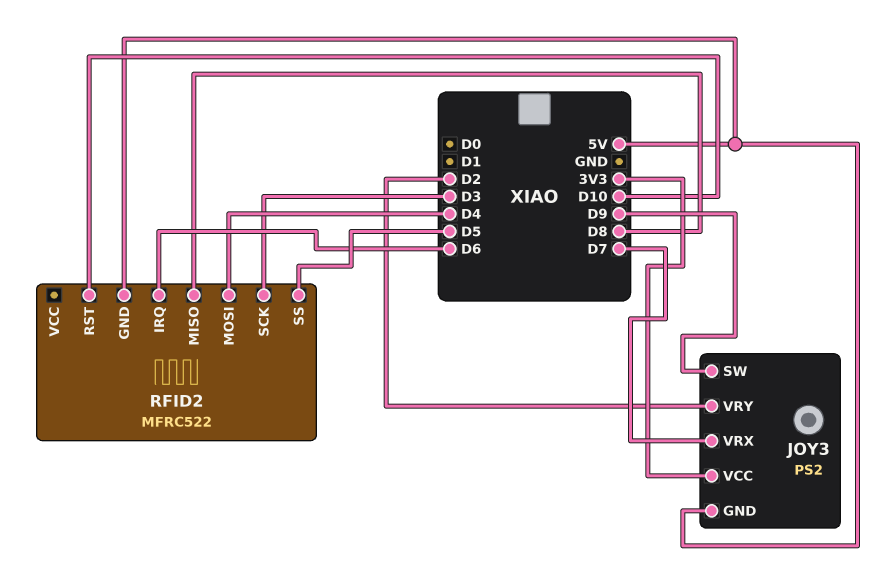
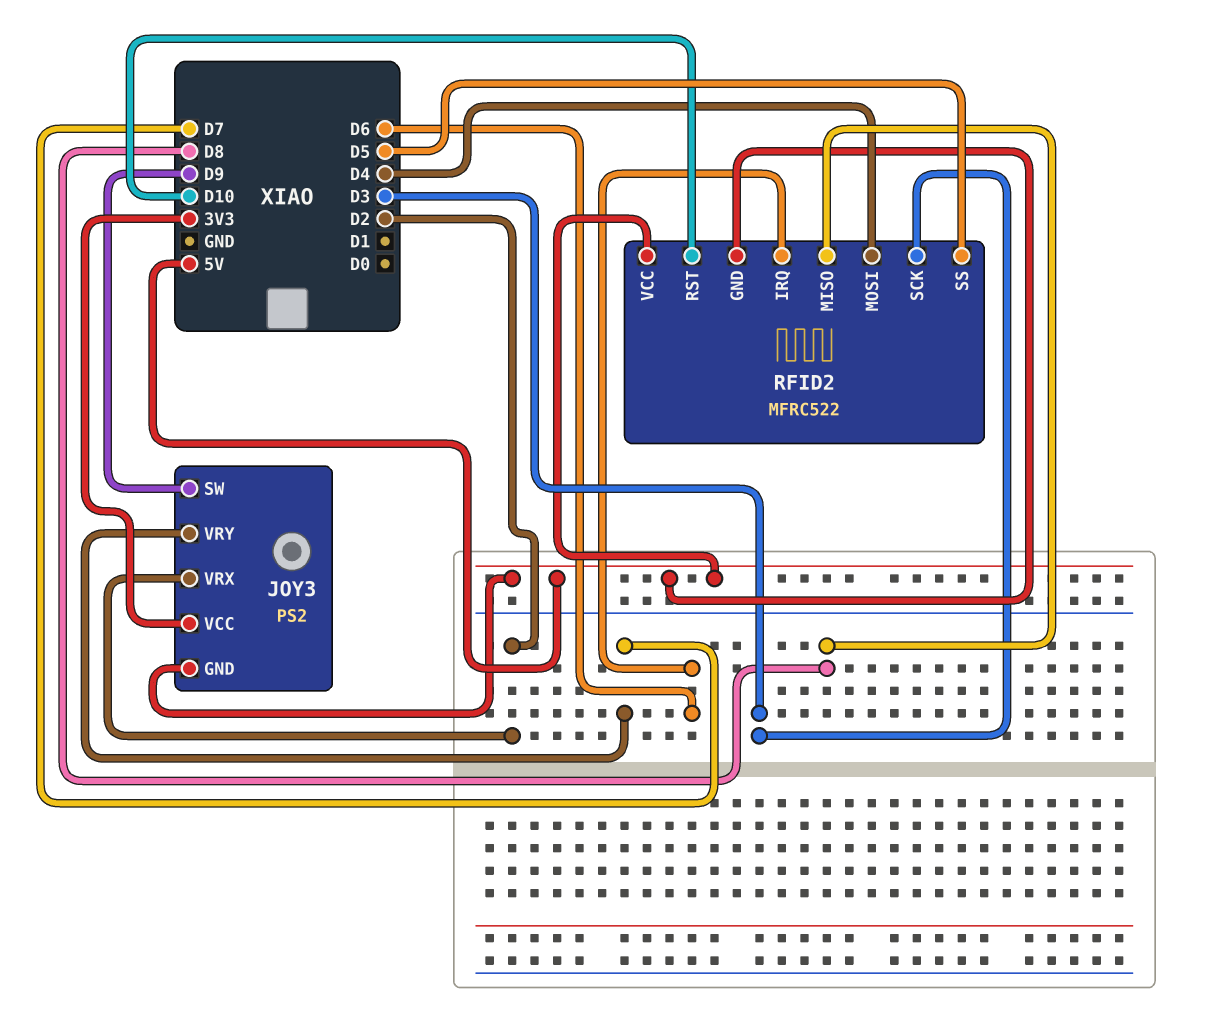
JOY3 pin VRX: D7 -> D2
JOY3 pin VRY: D2 -> D7
RFID2 pin VCC: none -> 5V

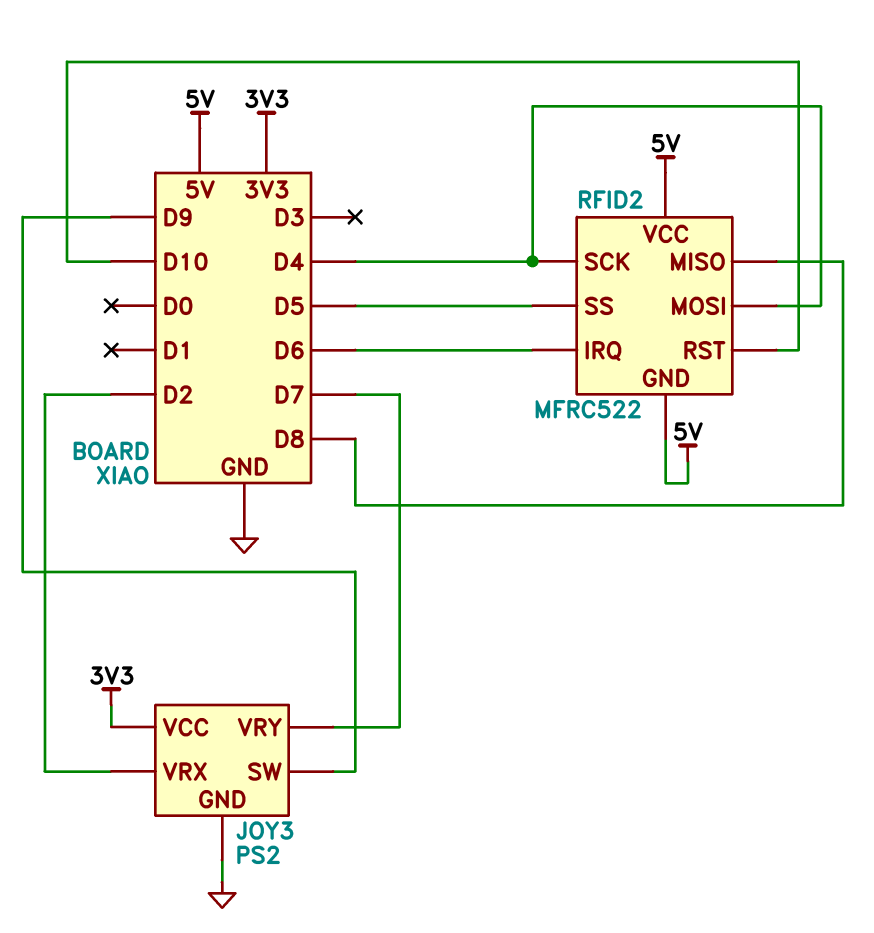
JOY3 pin GND: 5V -> GND
RFID2 pin SCK: D3 -> D4

